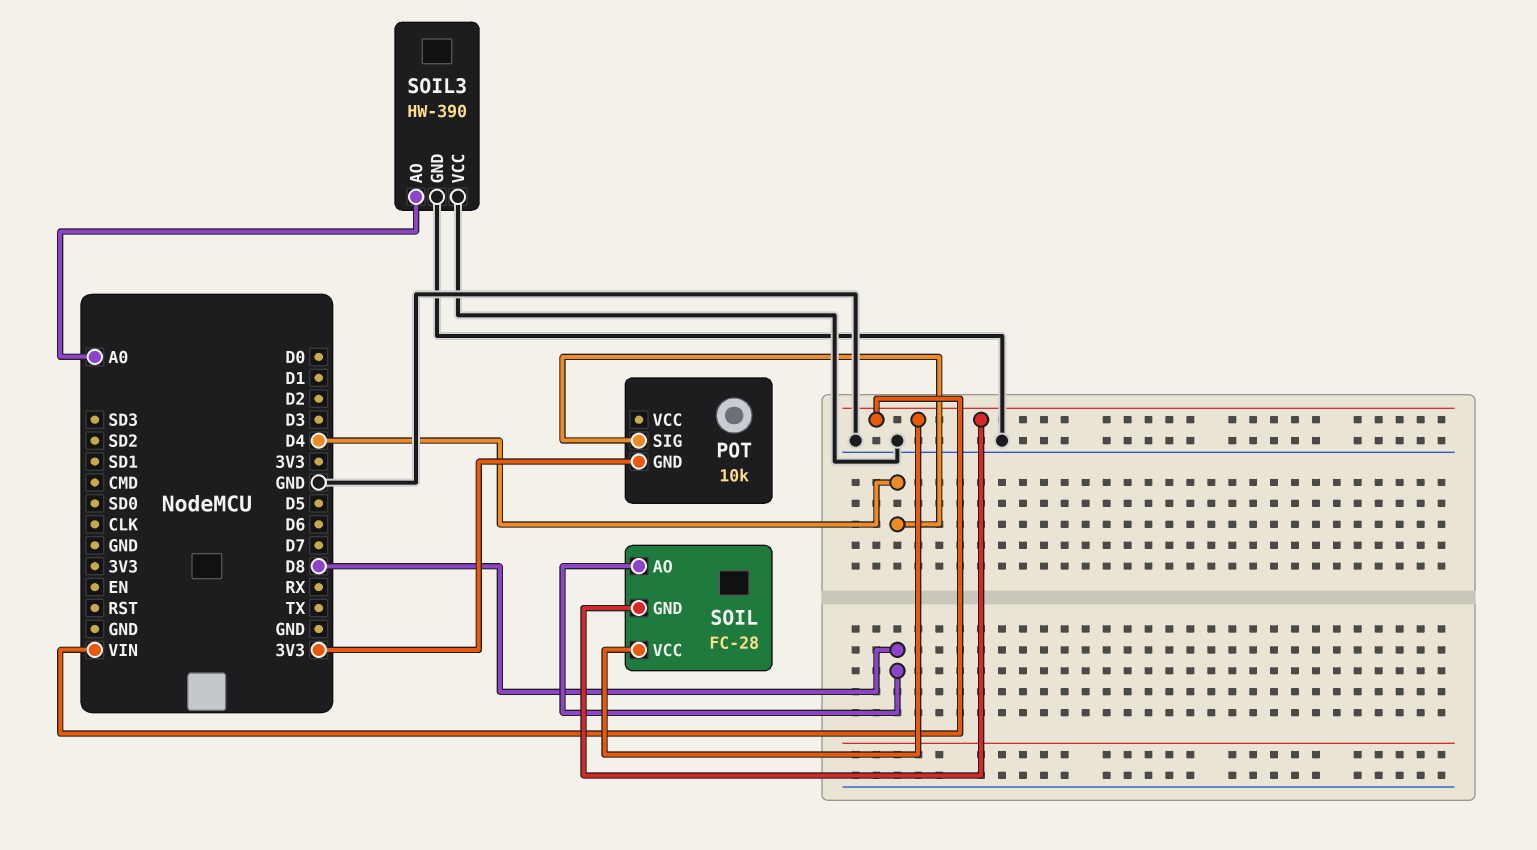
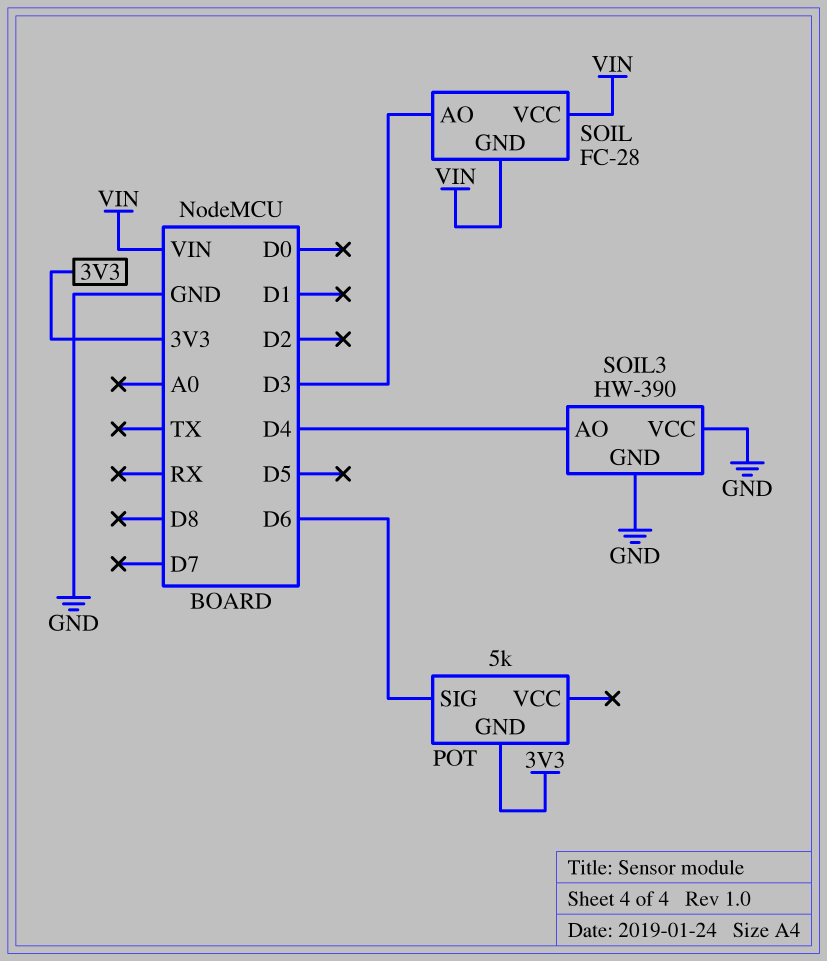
POT: 10k -> 5k
POT pin SIG: D4 -> D6
SOIL pin AO: D8 -> D3
SOIL3 pin AO: A0 -> D4

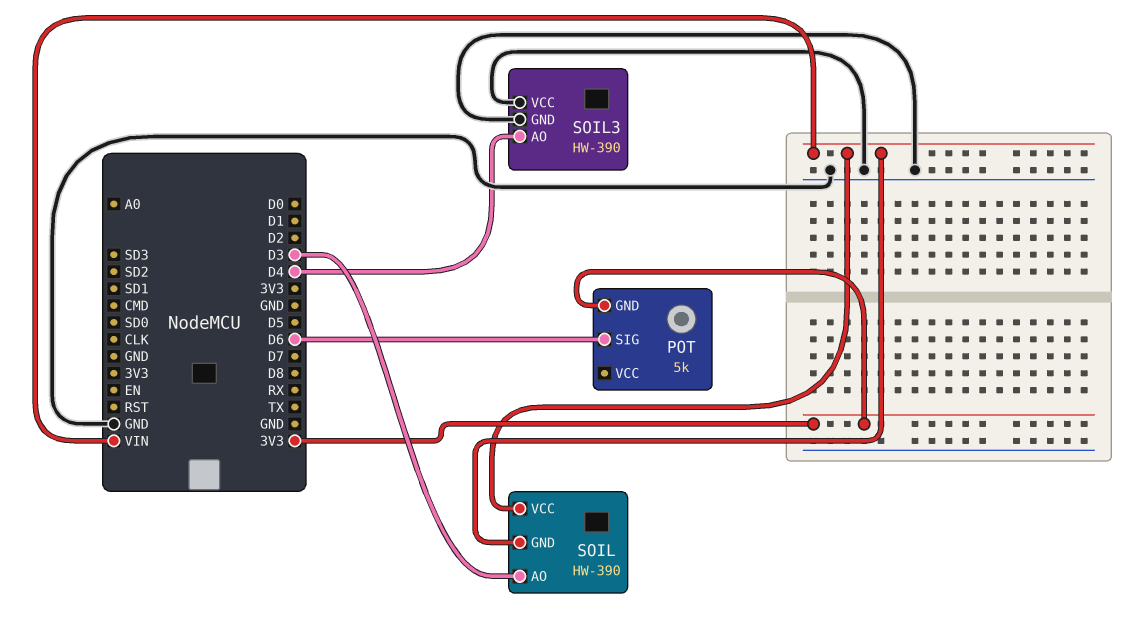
SOIL: FC-28 -> HW-390

